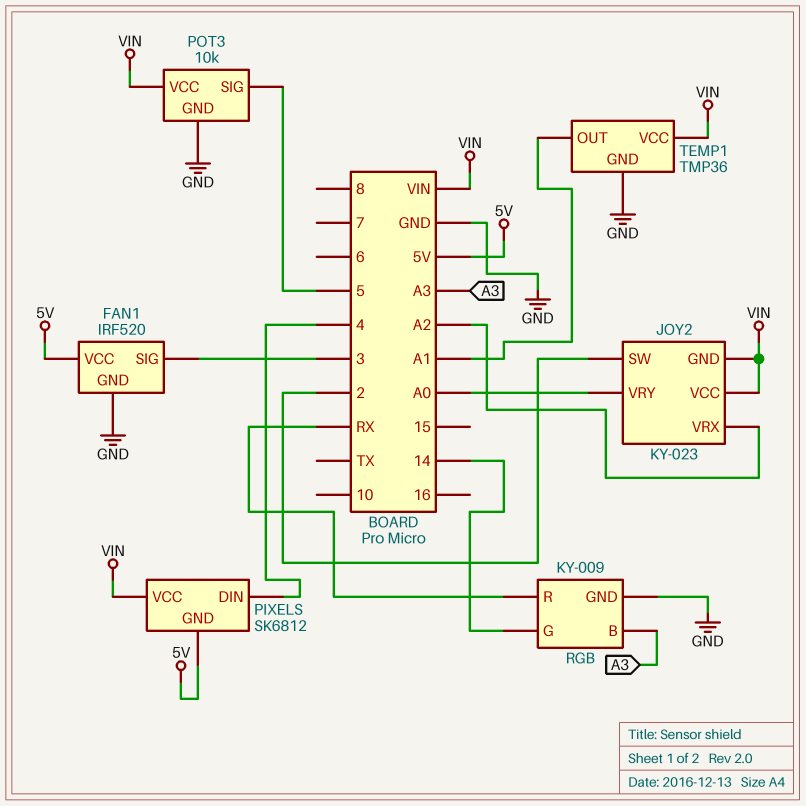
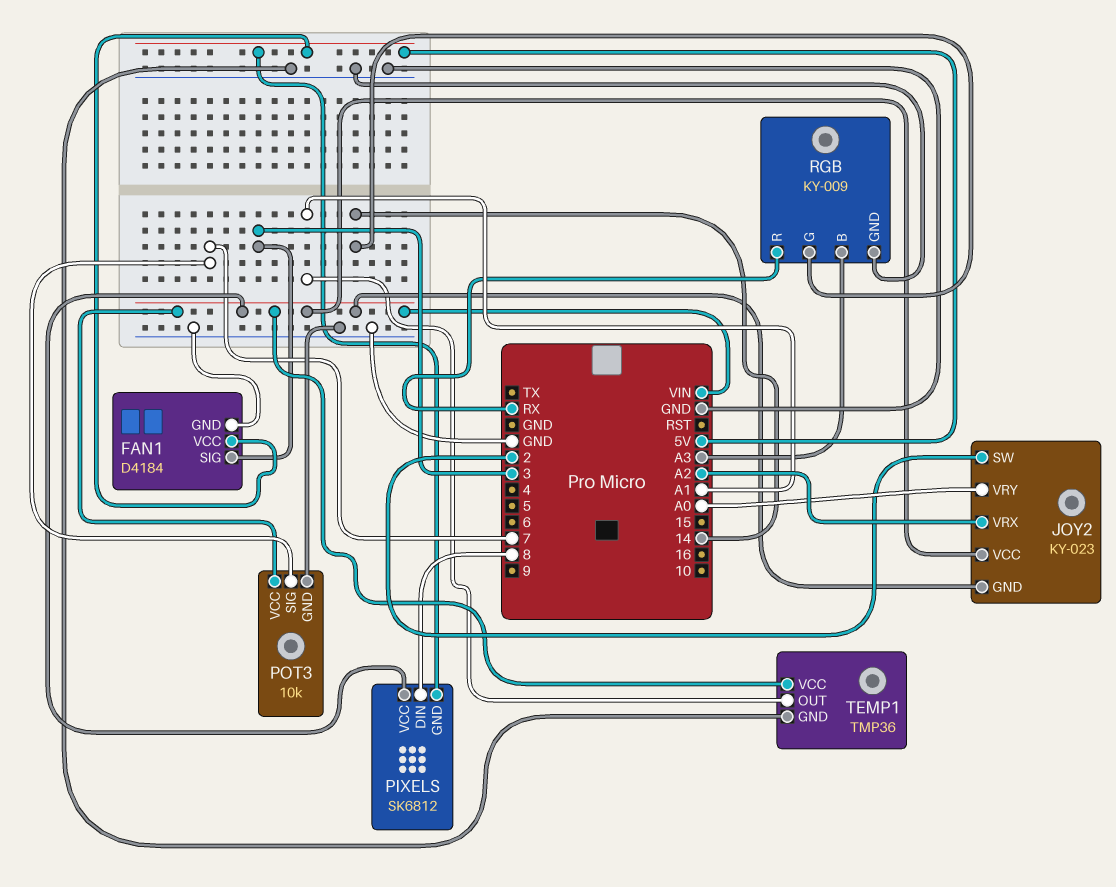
FAN1: IRF520 -> D4184
PIXELS pin DIN: 4 -> 8
POT3 pin SIG: 5 -> 7

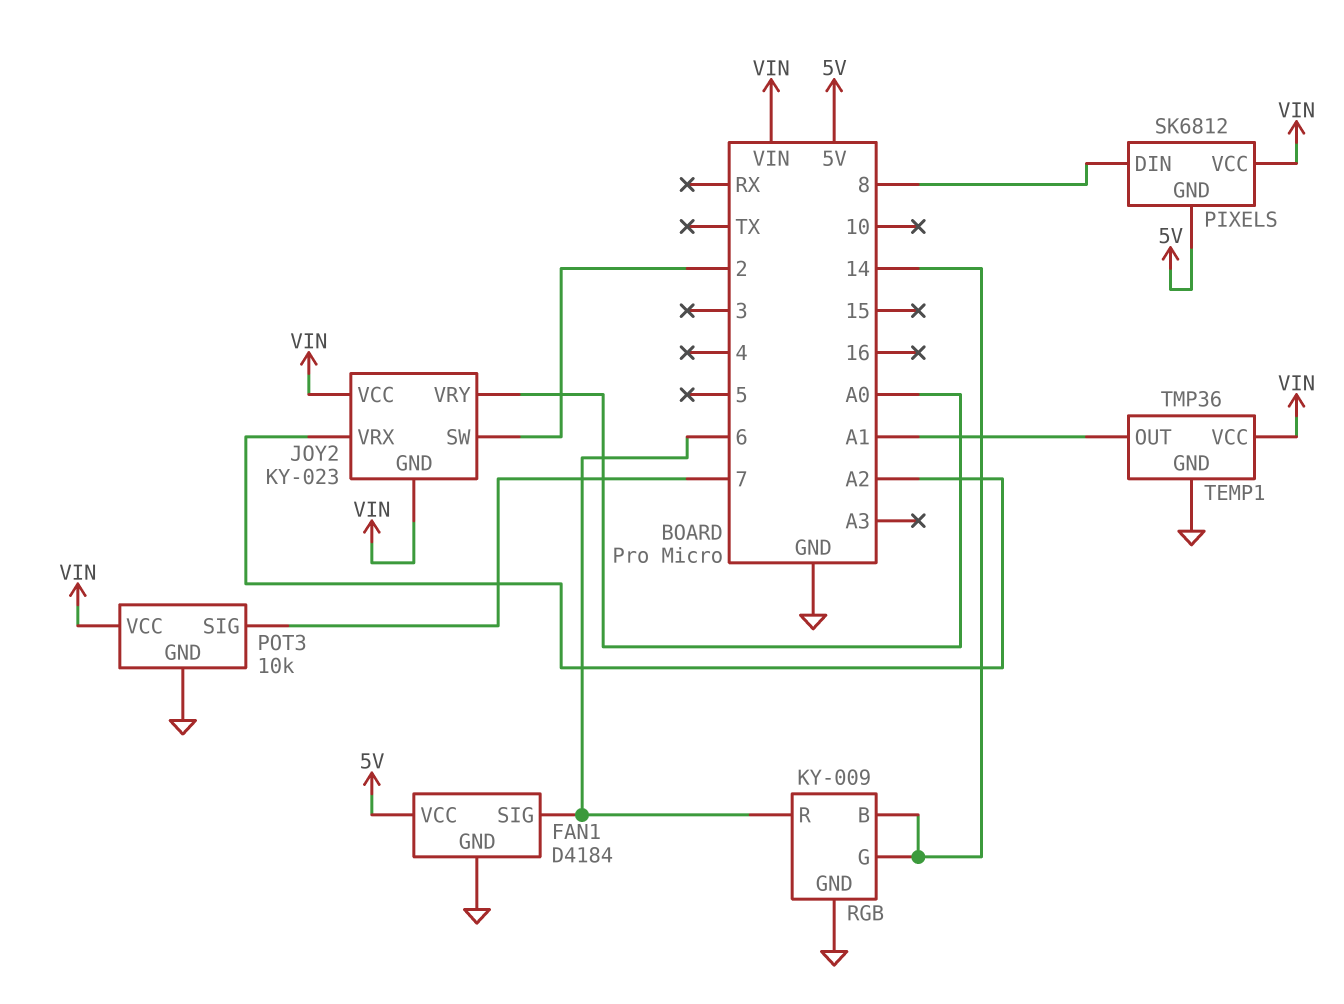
FAN1 pin SIG: 3 -> 6
RGB pin B: A3 -> 14
RGB pin R: RX -> 6

